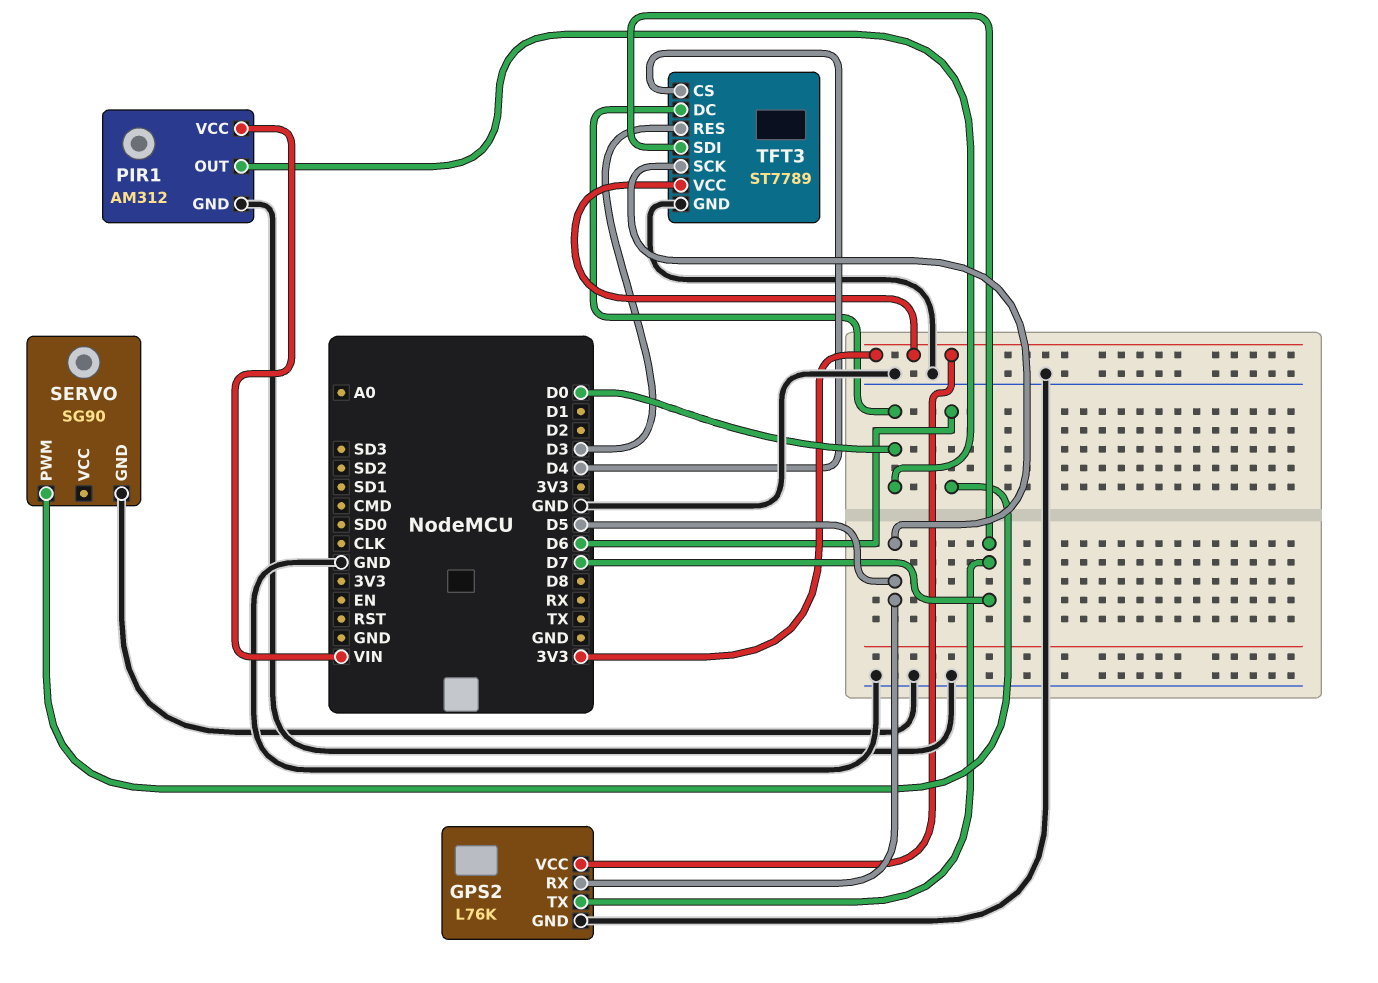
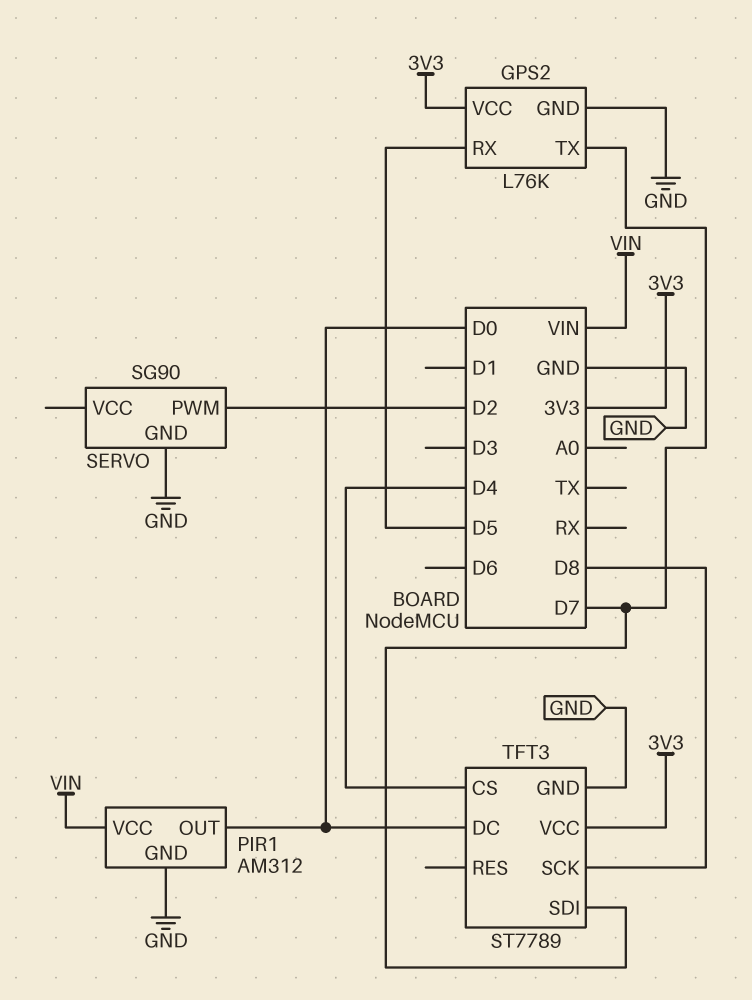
SERVO pin PWM: D6 -> D2
TFT3 pin RES: D3 -> none
TFT3 pin SCK: D5 -> D8

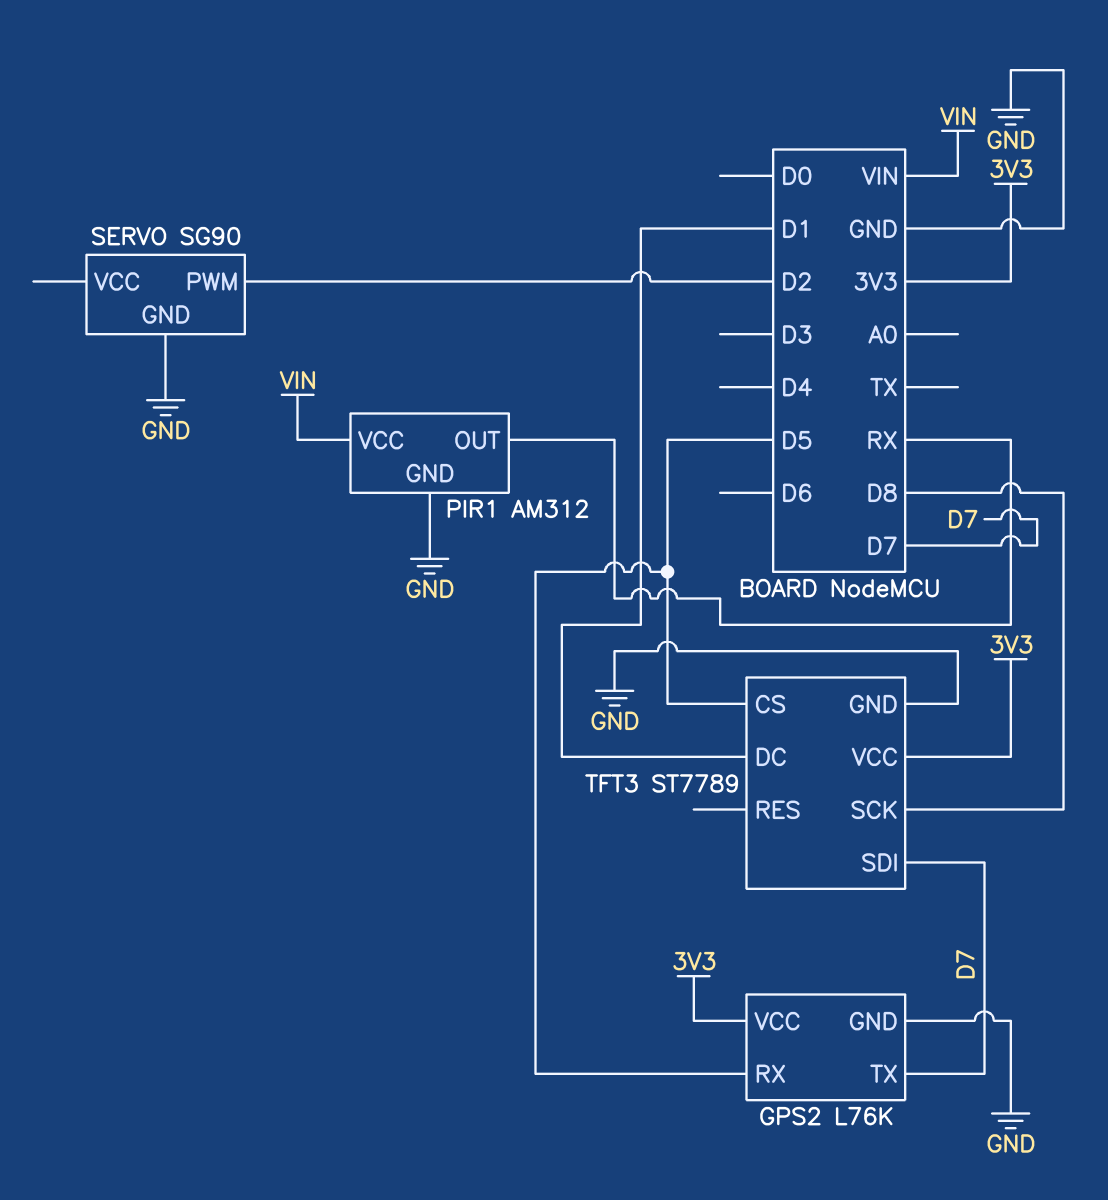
PIR1 pin OUT: D0 -> RX
TFT3 pin CS: D4 -> D5
TFT3 pin DC: D0 -> D1

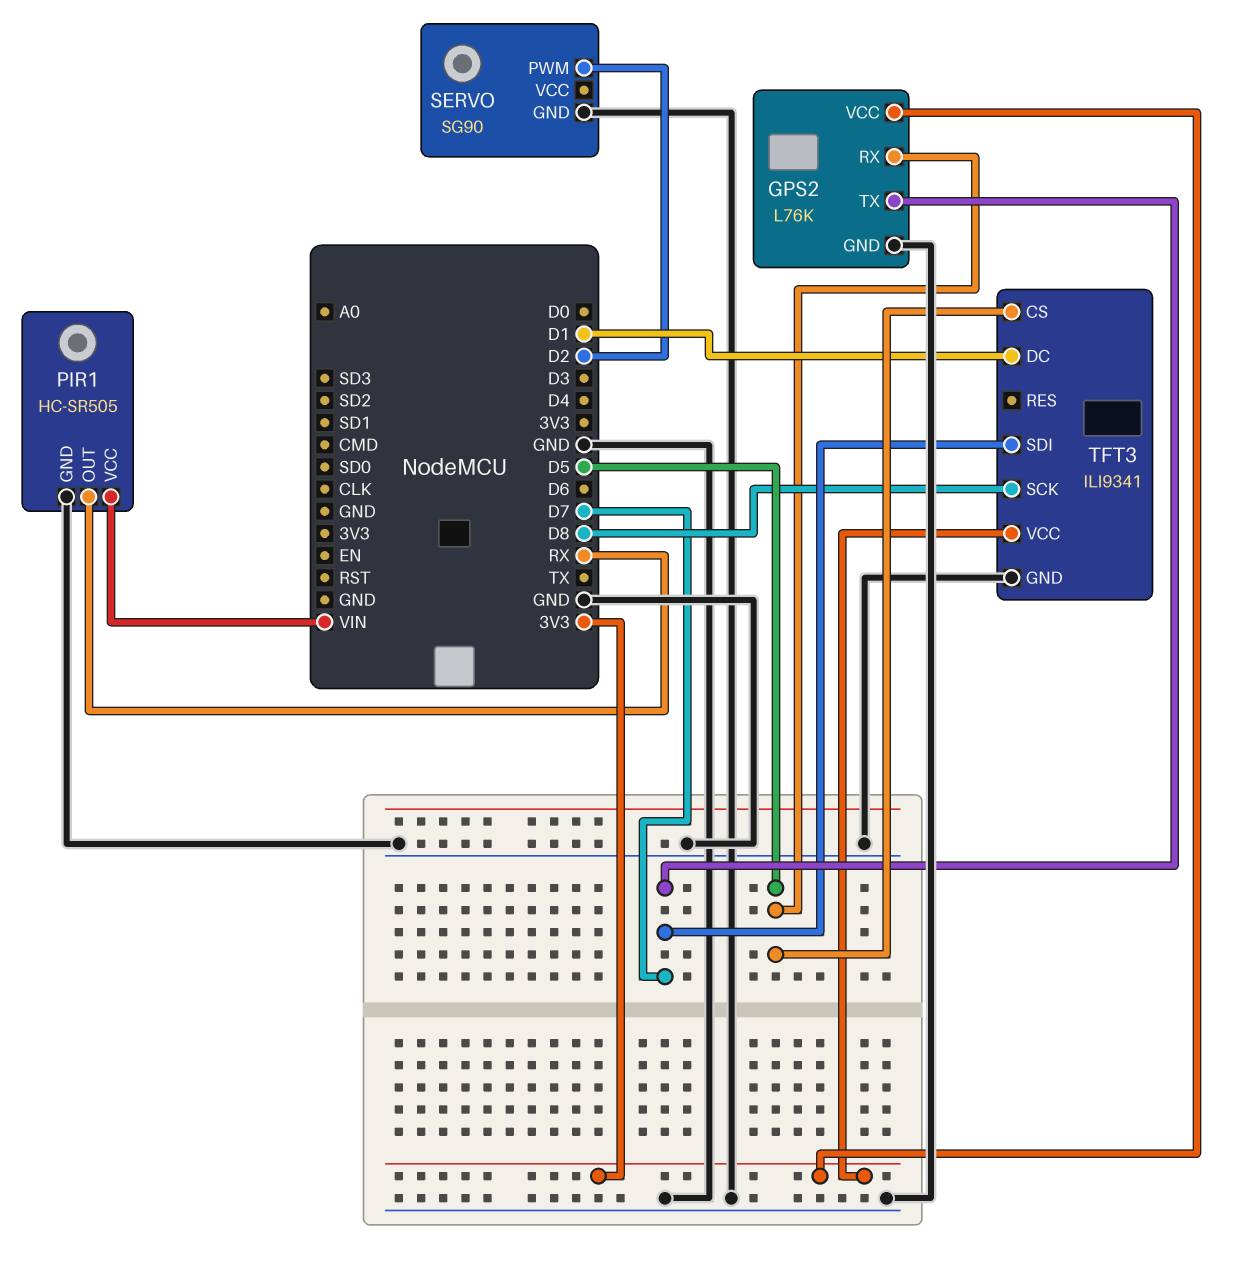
PIR1: AM312 -> HC-SR505
TFT3: ST7789 -> ILI9341

